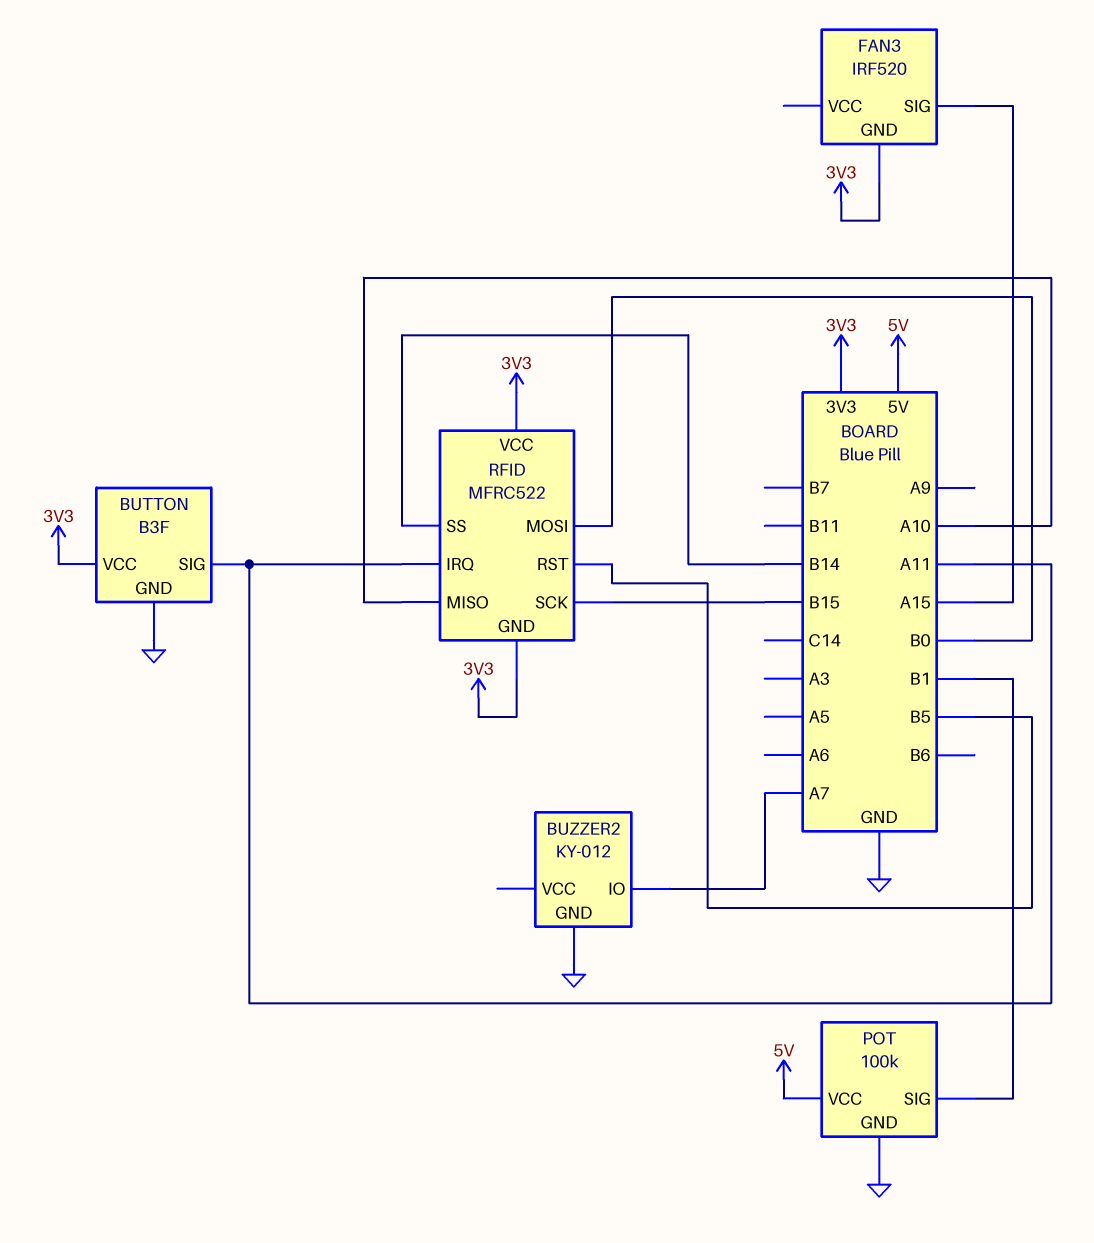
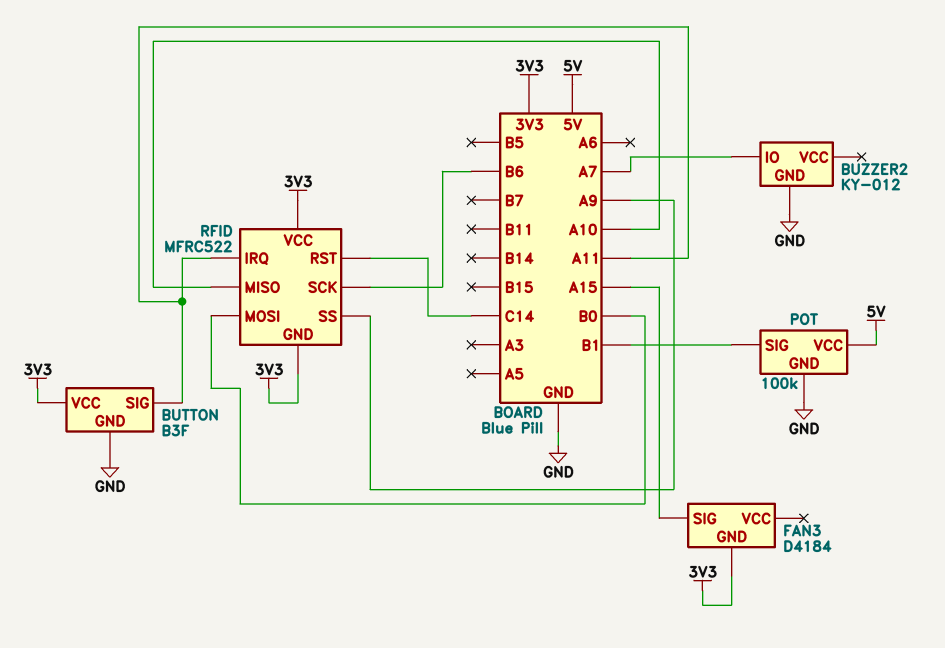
FAN3: IRF520 -> D4184
RFID pin RST: B5 -> C14
RFID pin SCK: B15 -> B6
RFID pin SS: B14 -> A9

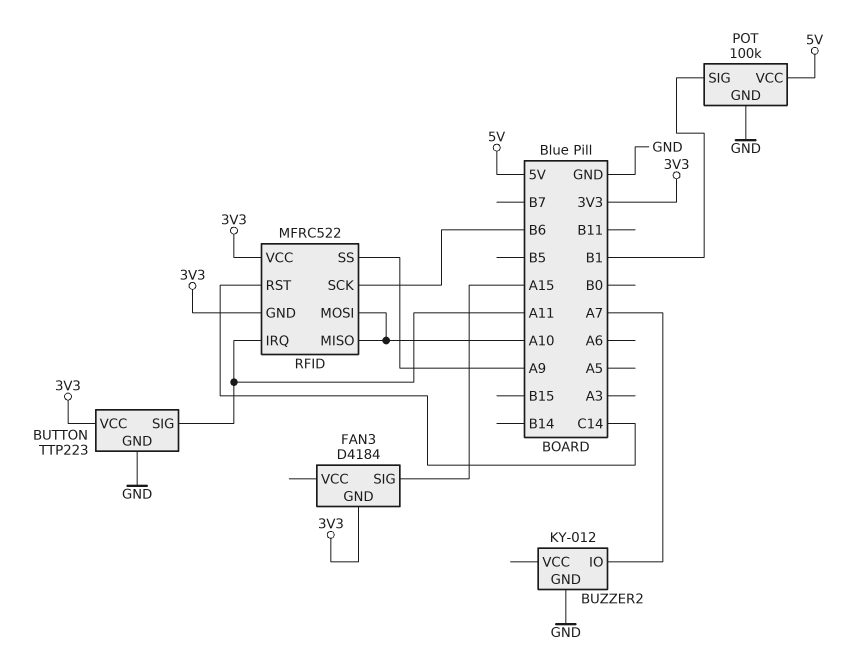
BUTTON: B3F -> TTP223
RFID pin MOSI: B0 -> A10

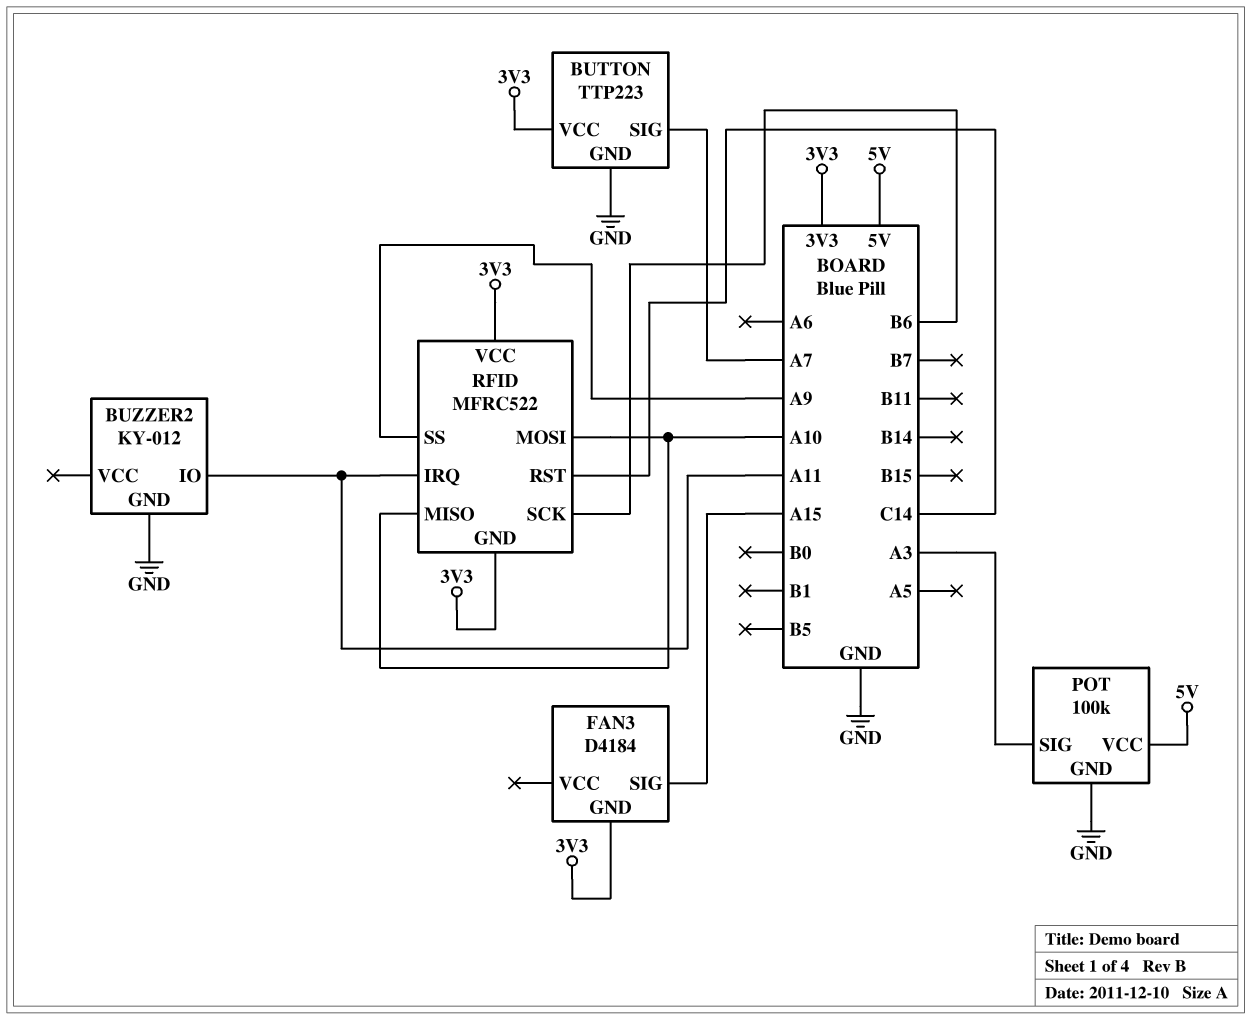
BUTTON pin SIG: A11 -> A7
BUZZER2 pin IO: A7 -> A11
POT pin SIG: B1 -> A3

